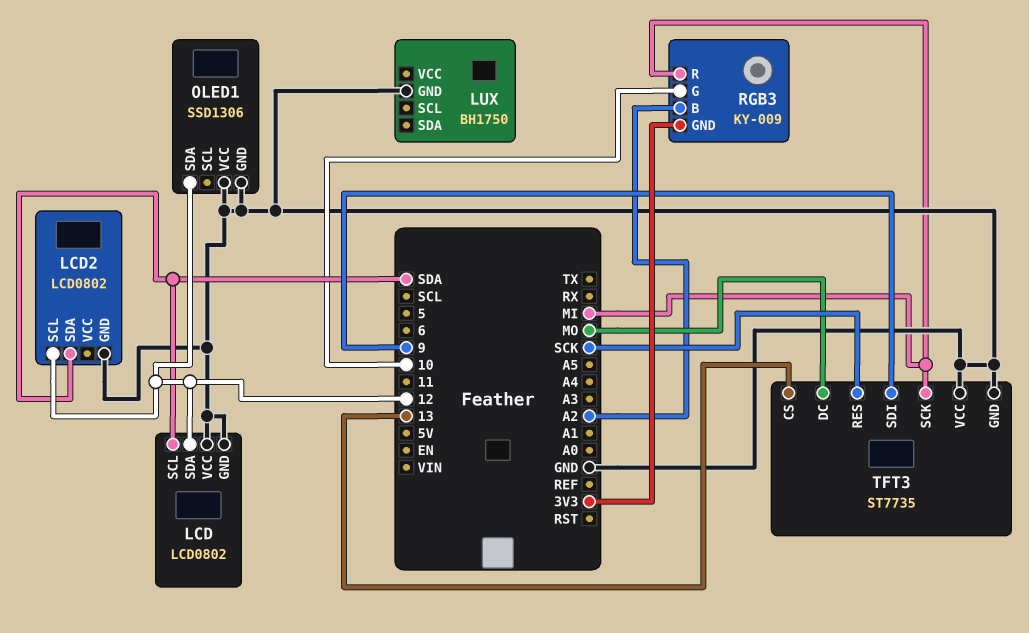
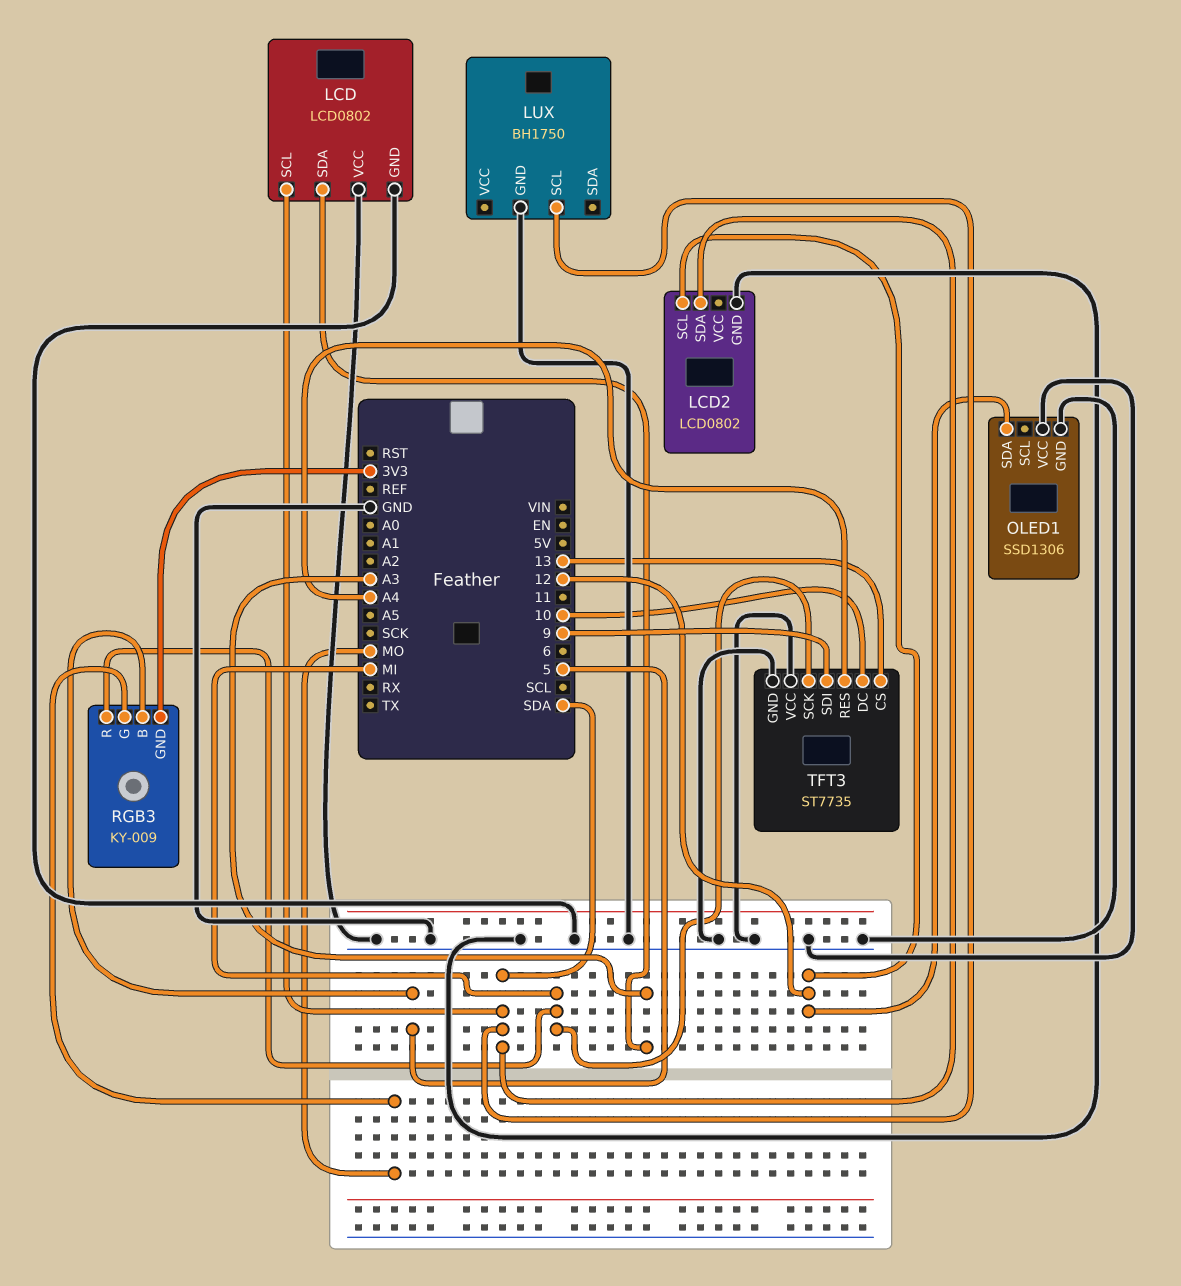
LCD pin SDA: 12 -> A3
LUX pin SCL: none -> SDA
RGB3 pin B: A2 -> 5
RGB3 pin G: 10 -> MO
TFT3 pin DC: MO -> 10
TFT3 pin RES: SCK -> A4

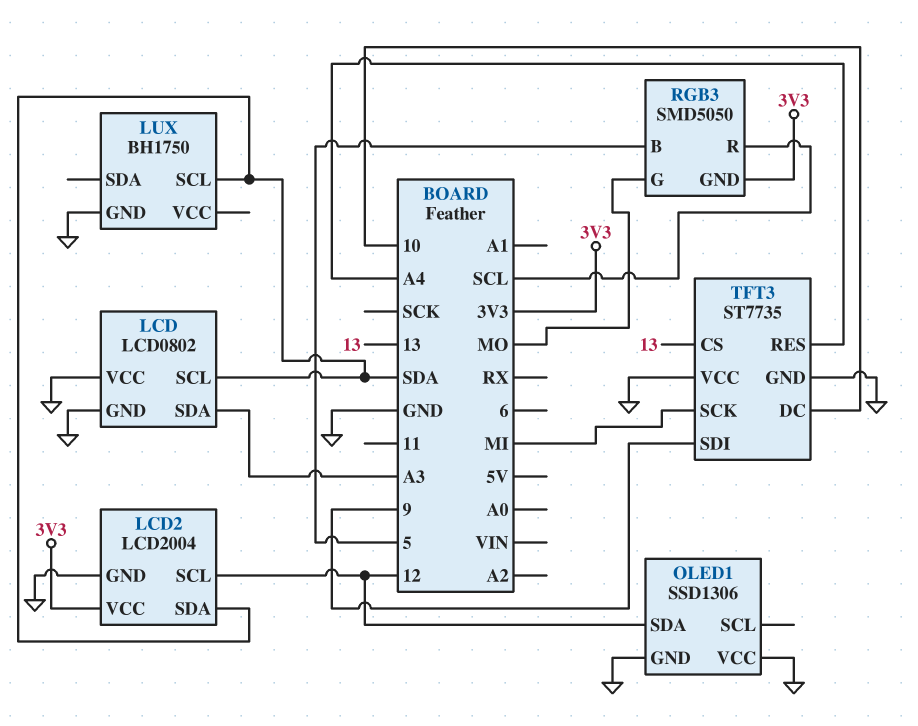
LCD2: LCD0802 -> LCD2004
LCD2 pin VCC: none -> 3V3
RGB3: KY-009 -> SMD5050
RGB3 pin R: MI -> SCL

